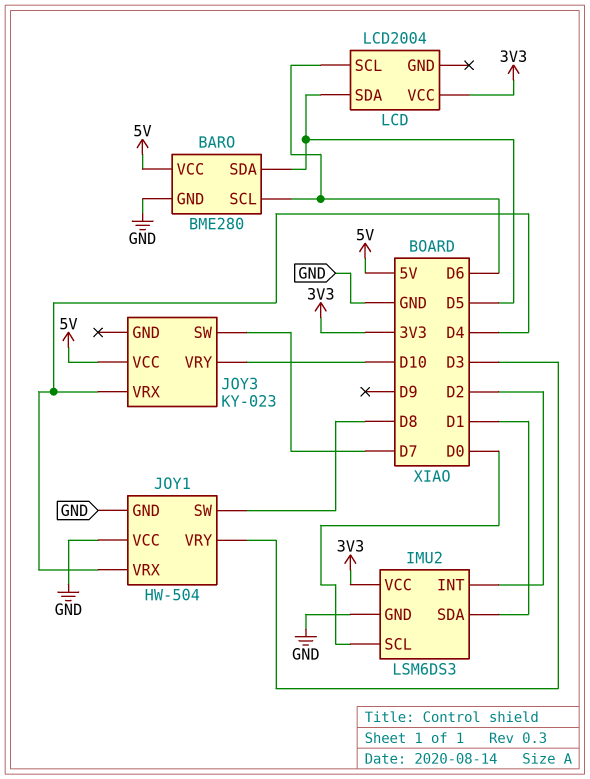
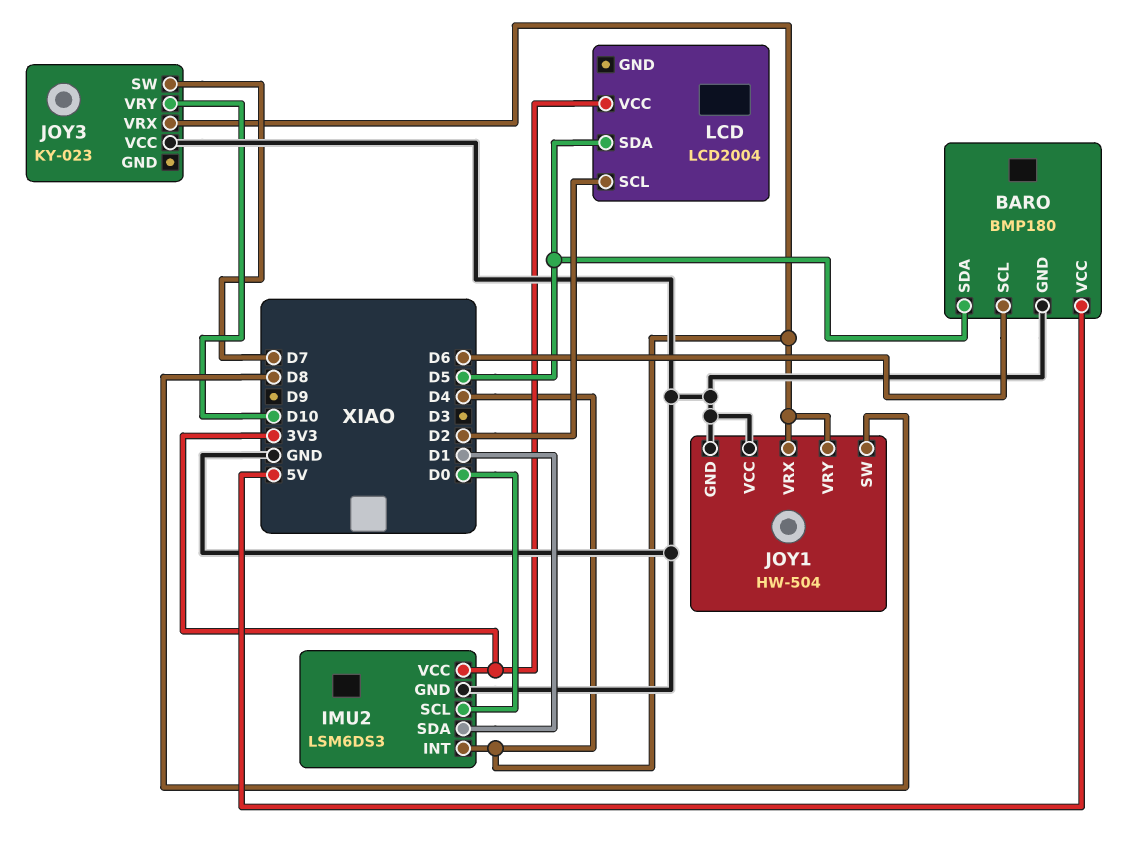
BARO: BME280 -> BMP180
IMU2 pin INT: D2 -> D4
JOY1 pin VRY: D3 -> D4
JOY3 pin VCC: 5V -> GND
LCD pin SCL: D6 -> D2

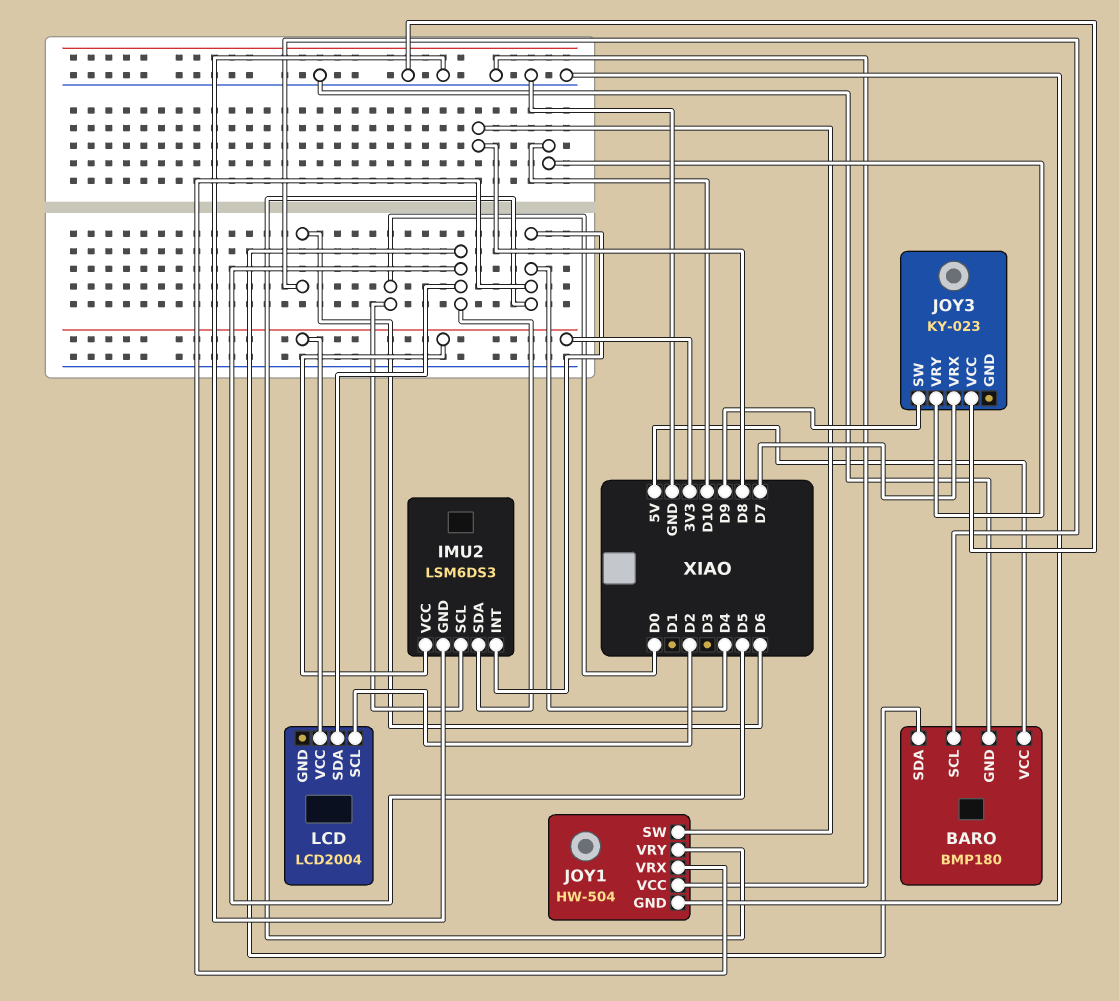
IMU2 pin SDA: D1 -> D5
JOY3 pin SW: D7 -> D9
JOY3 pin VRX: D4 -> D7

